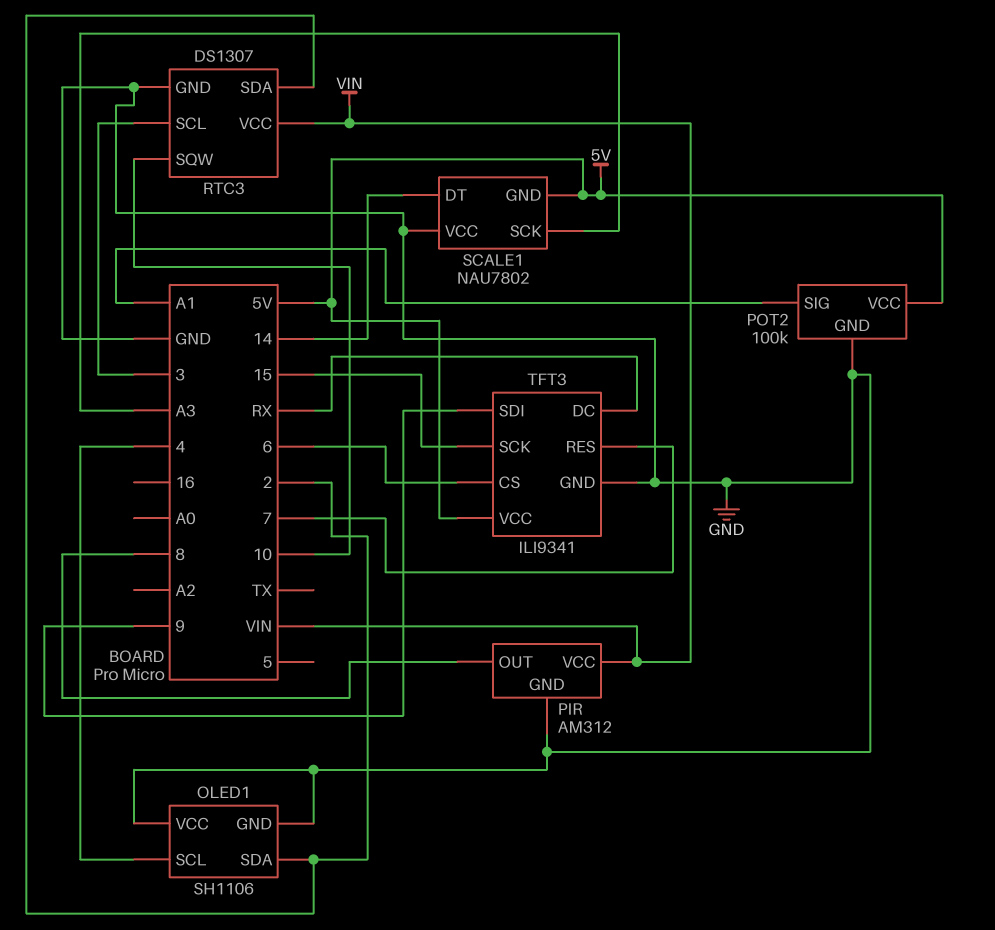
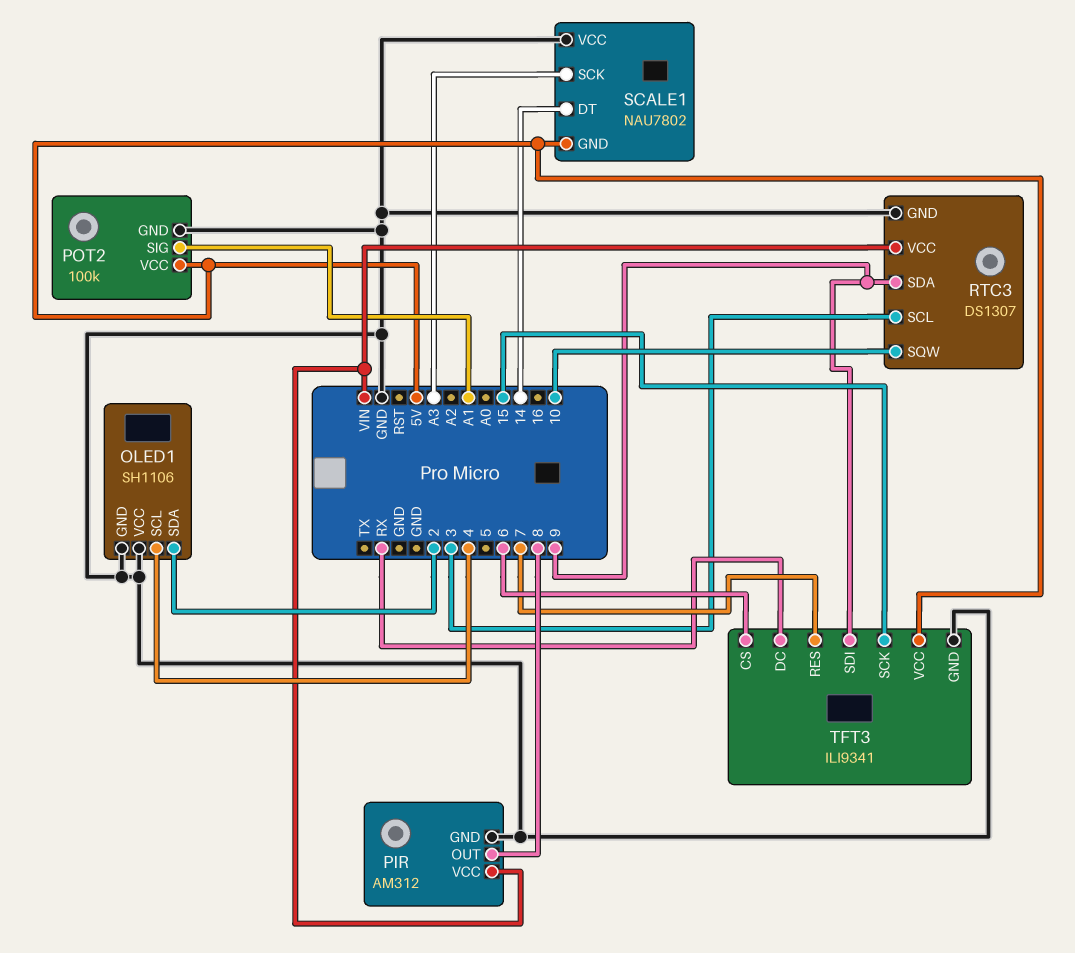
RTC3 pin SDA: 2 -> 9

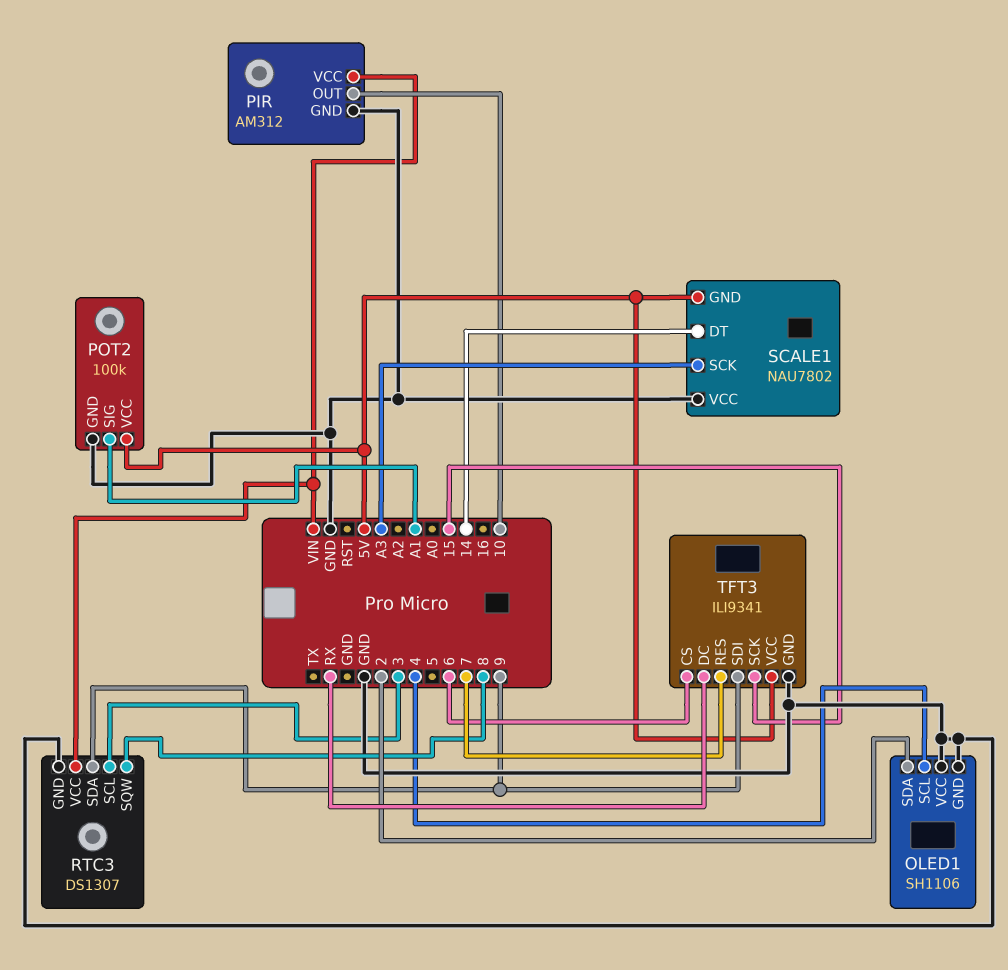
PIR pin OUT: 8 -> 10
RTC3 pin SQW: 10 -> 8

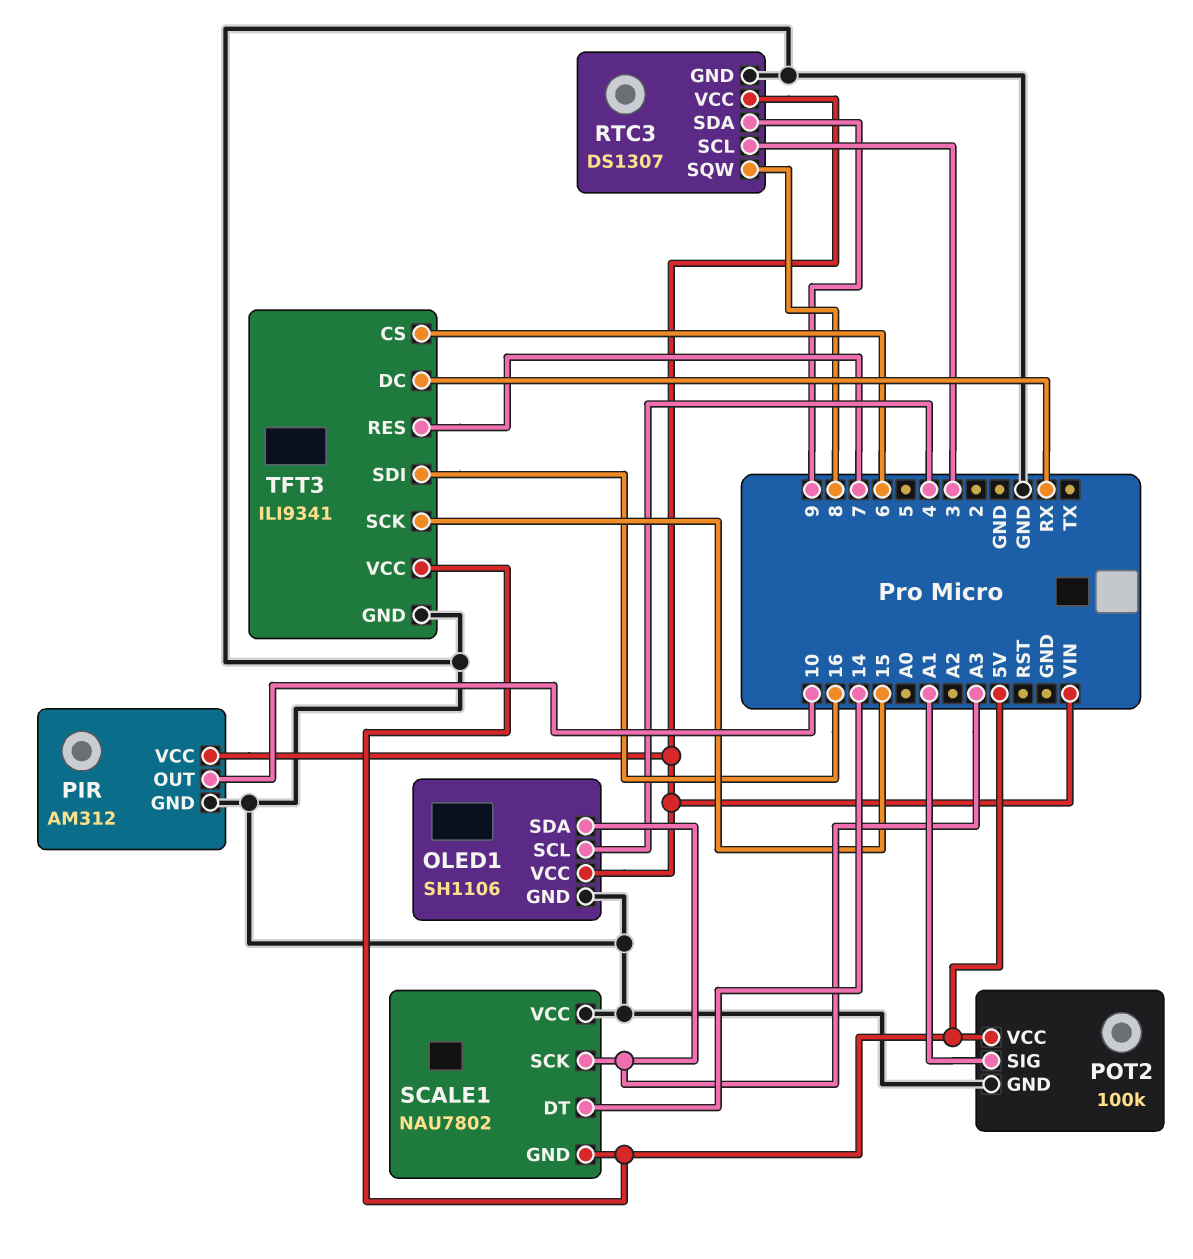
OLED1 pin SDA: 2 -> A3
OLED1 pin VCC: GND -> VIN
TFT3 pin SDI: 9 -> 16

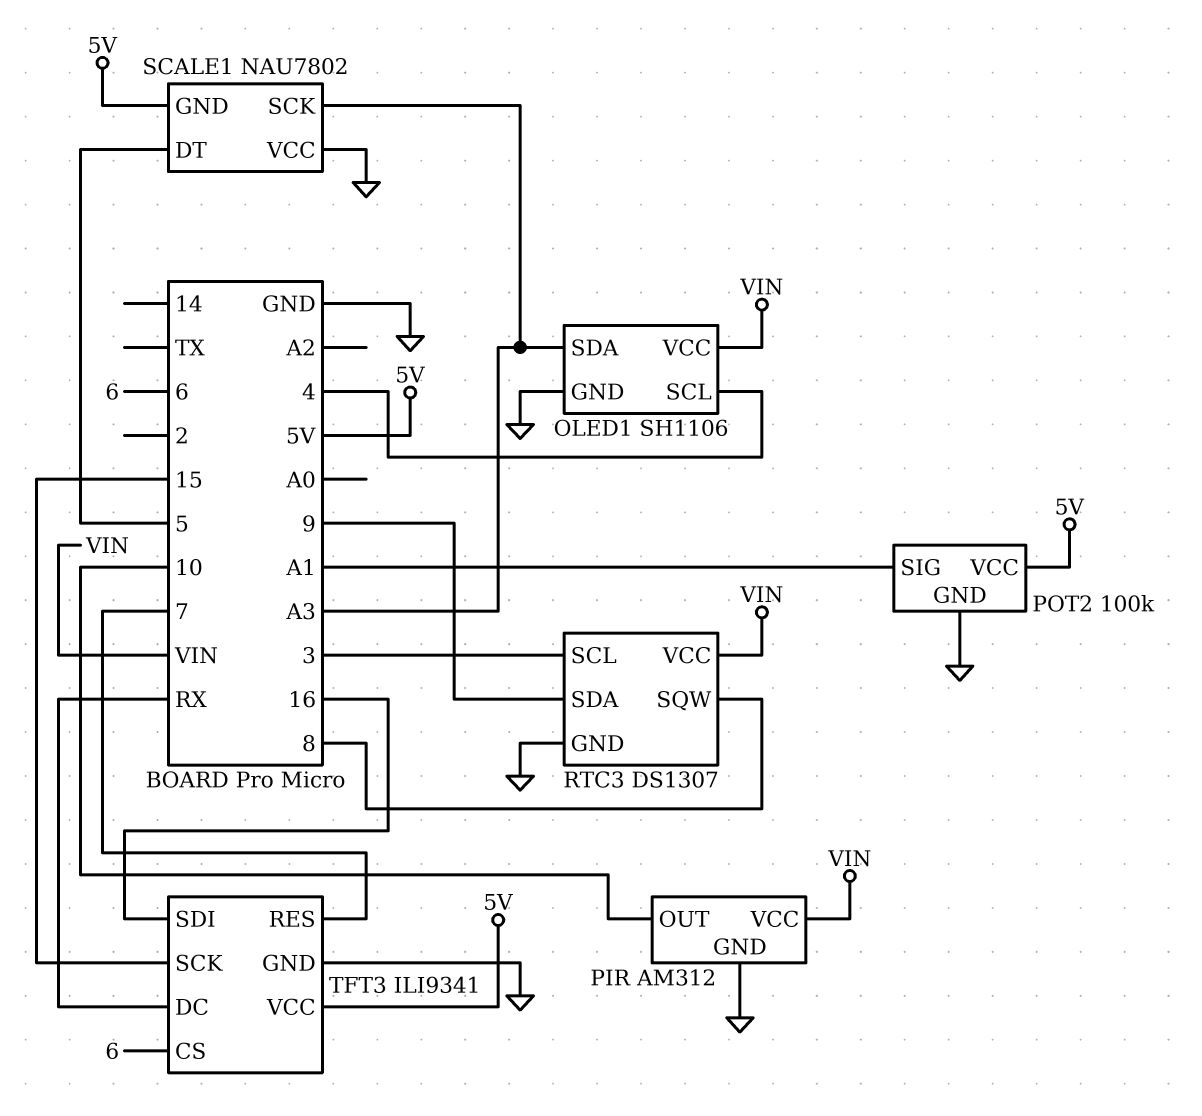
SCALE1 pin DT: 14 -> 5

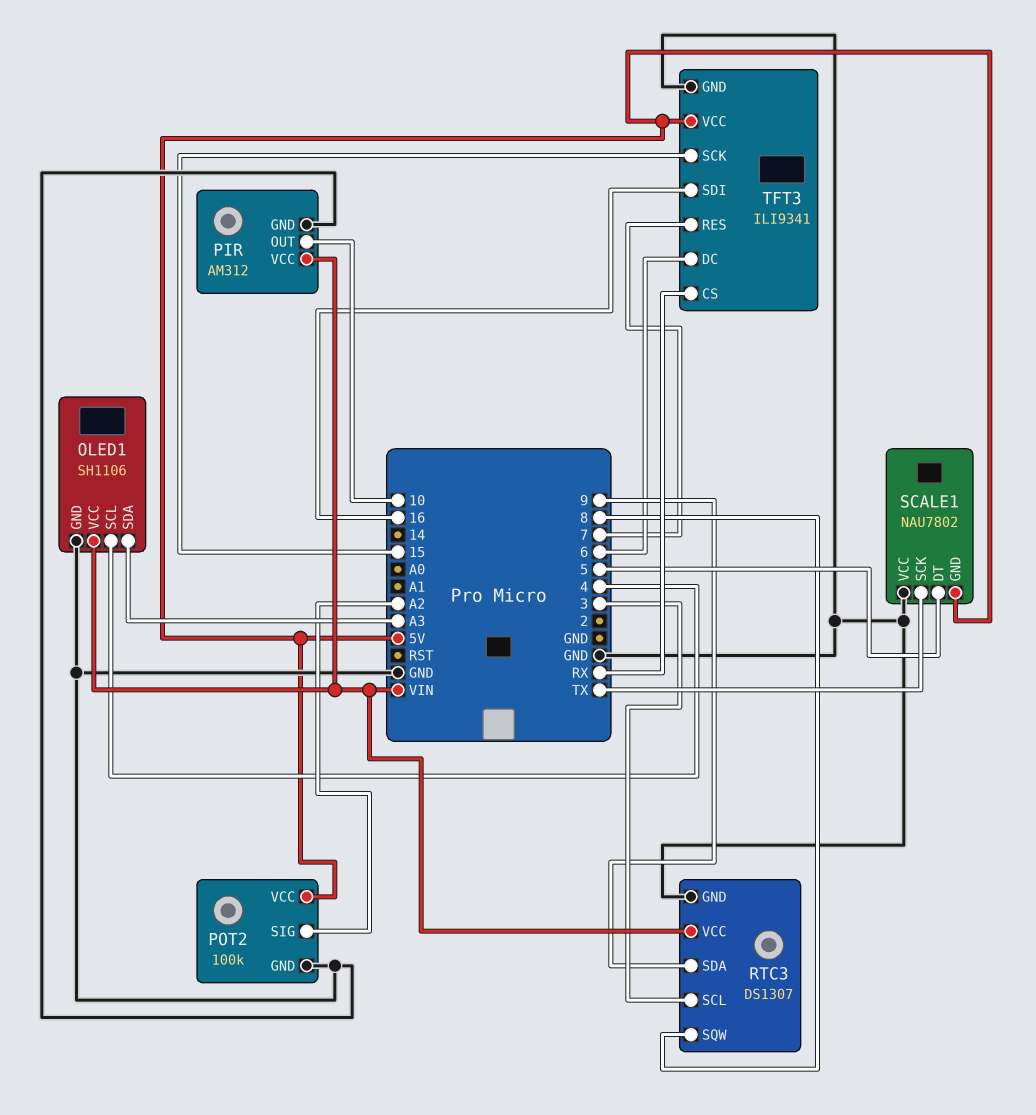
POT2 pin SIG: A1 -> A2
SCALE1 pin SCK: A3 -> TX
TFT3 pin CS: 6 -> RX
TFT3 pin DC: RX -> 6

